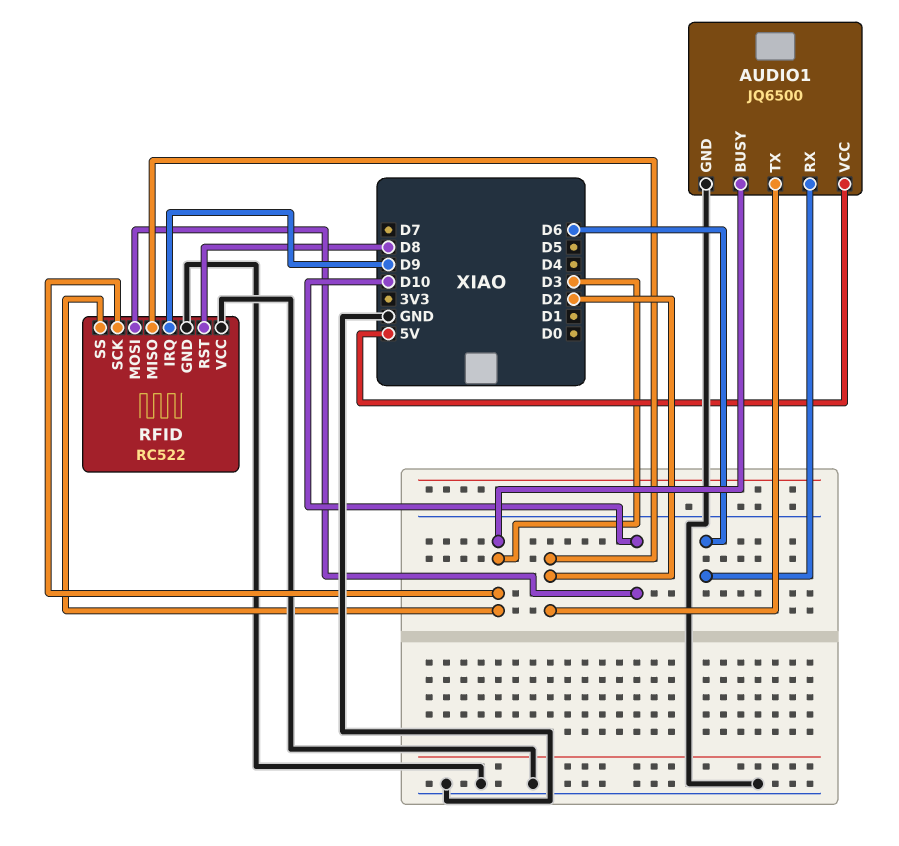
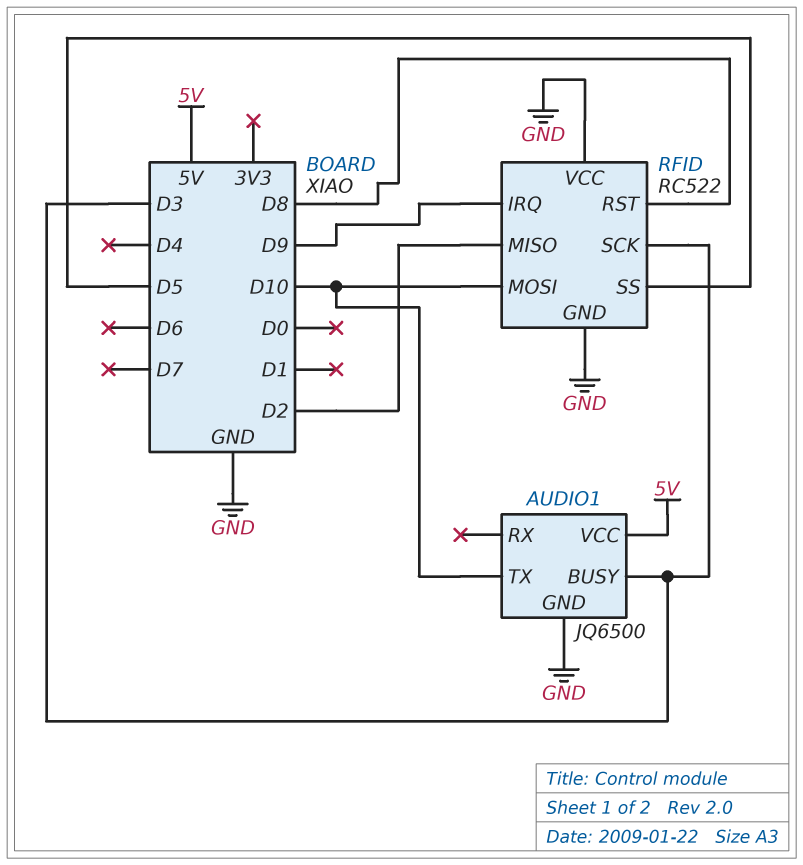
AUDIO1 pin RX: D6 -> none
AUDIO1 pin TX: D2 -> D10
RFID pin SS: D3 -> D5

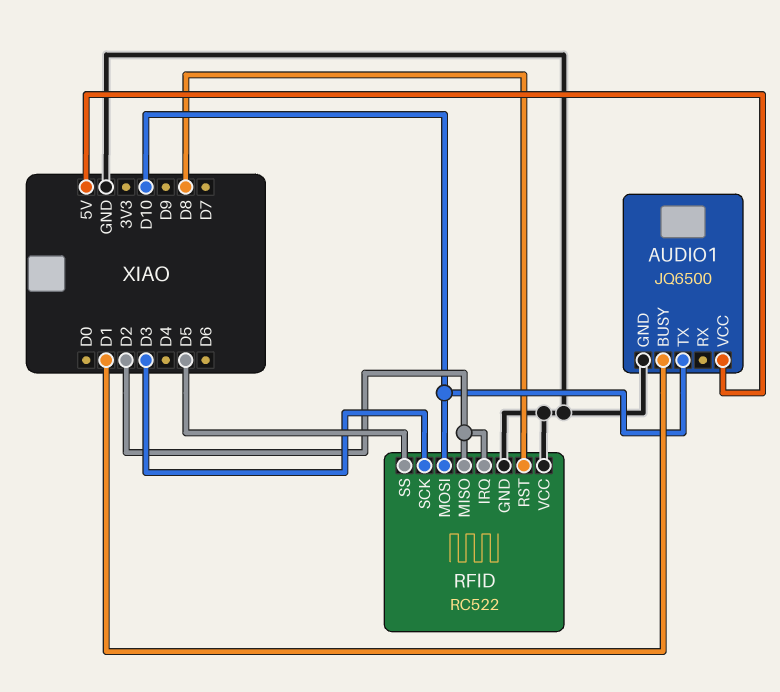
AUDIO1 pin BUSY: D3 -> D1
RFID pin IRQ: D9 -> D2

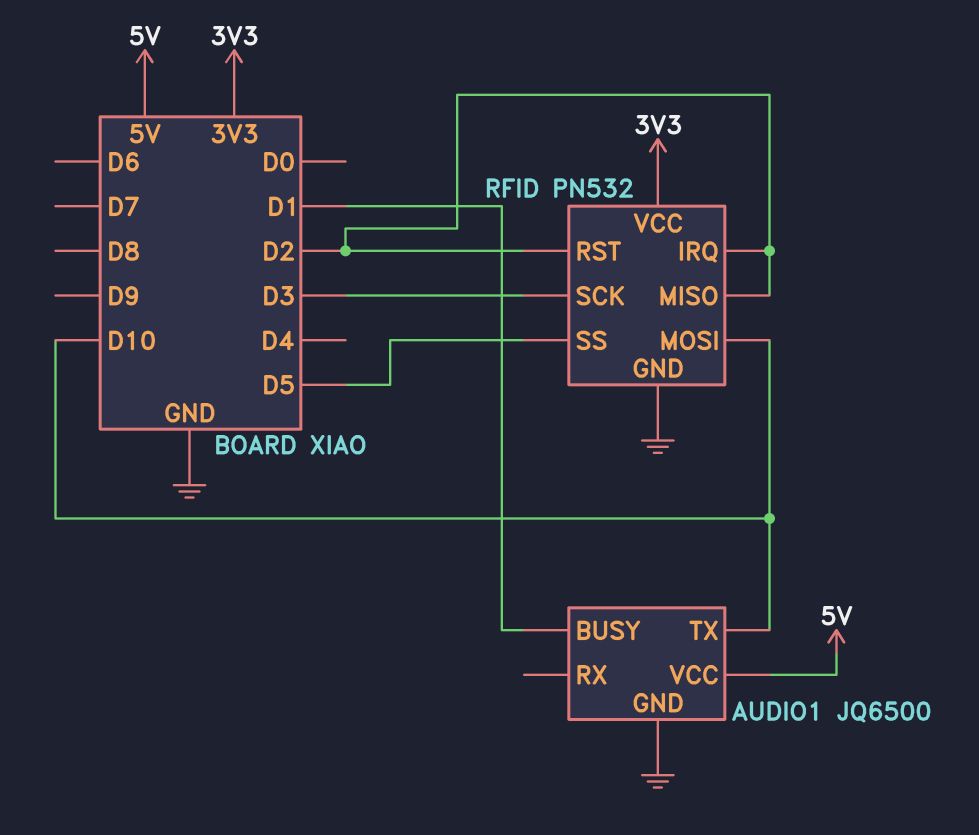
RFID: RC522 -> PN532
RFID pin RST: D8 -> D2
RFID pin VCC: GND -> 3V3

